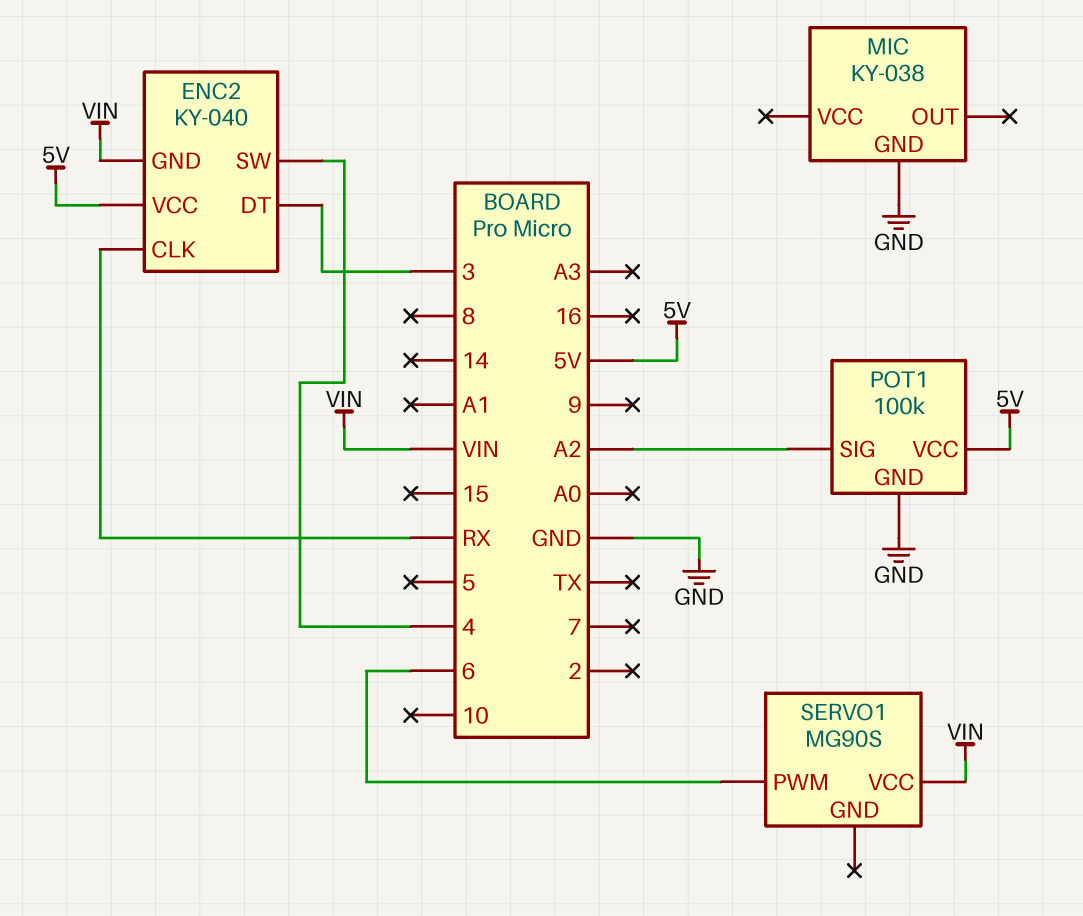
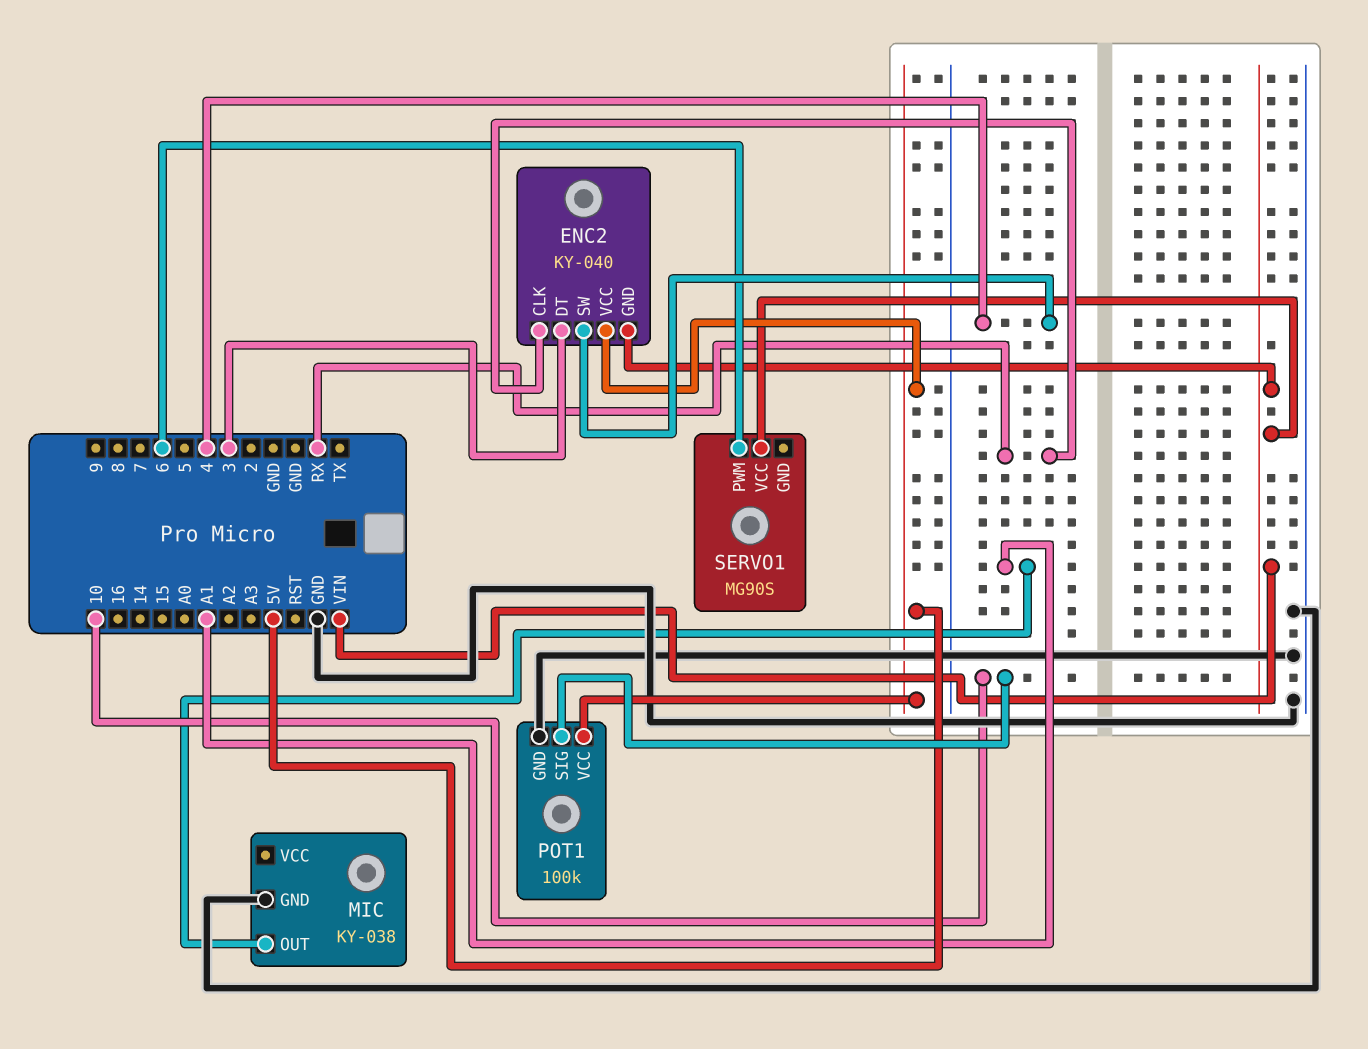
MIC pin OUT: none -> A1
POT1 pin SIG: A2 -> 10

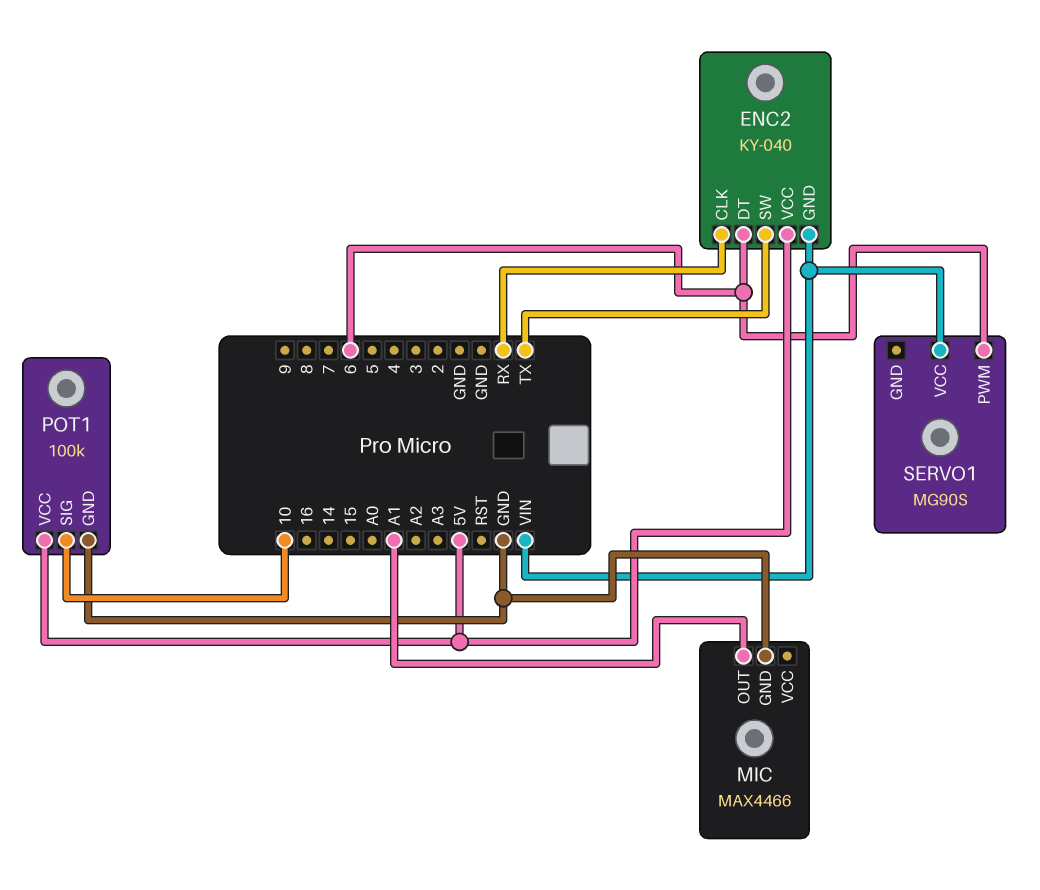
ENC2 pin DT: 3 -> 6
ENC2 pin SW: 4 -> TX
MIC: KY-038 -> MAX4466

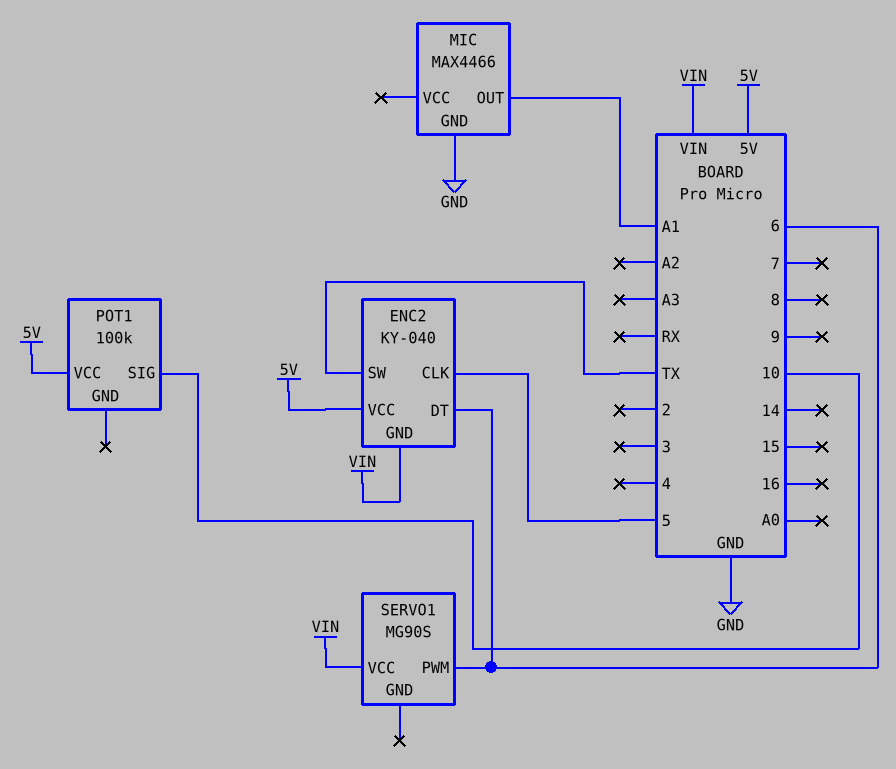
ENC2 pin CLK: RX -> 5
POT1 pin GND: GND -> none

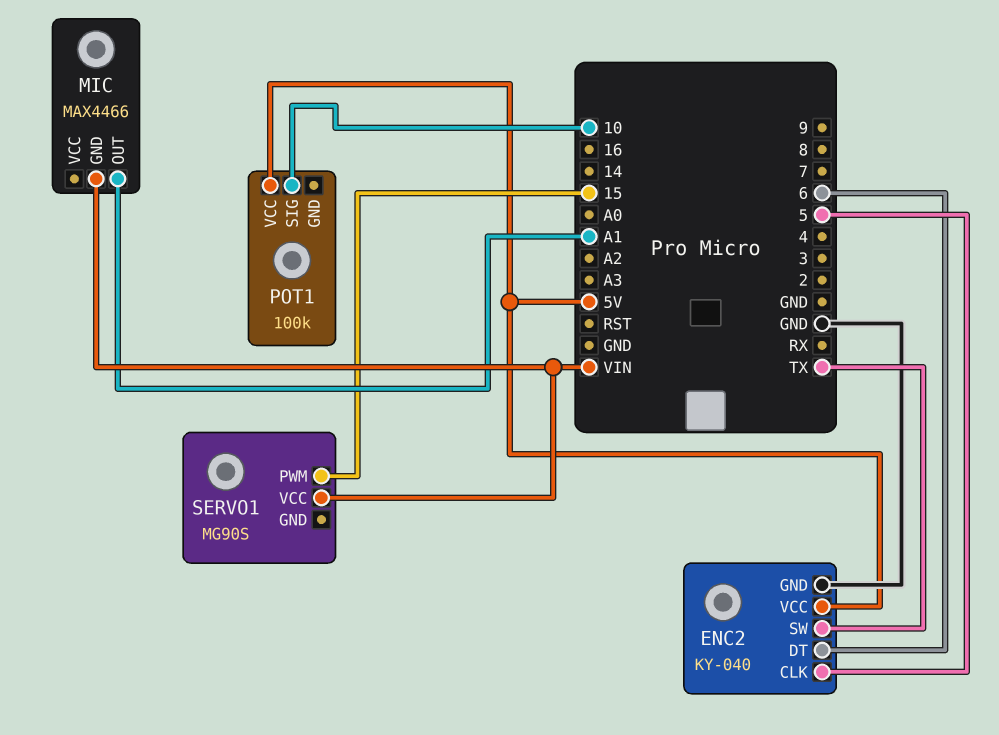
ENC2 pin GND: VIN -> GND
MIC pin GND: GND -> VIN
SERVO1 pin PWM: 6 -> 15

